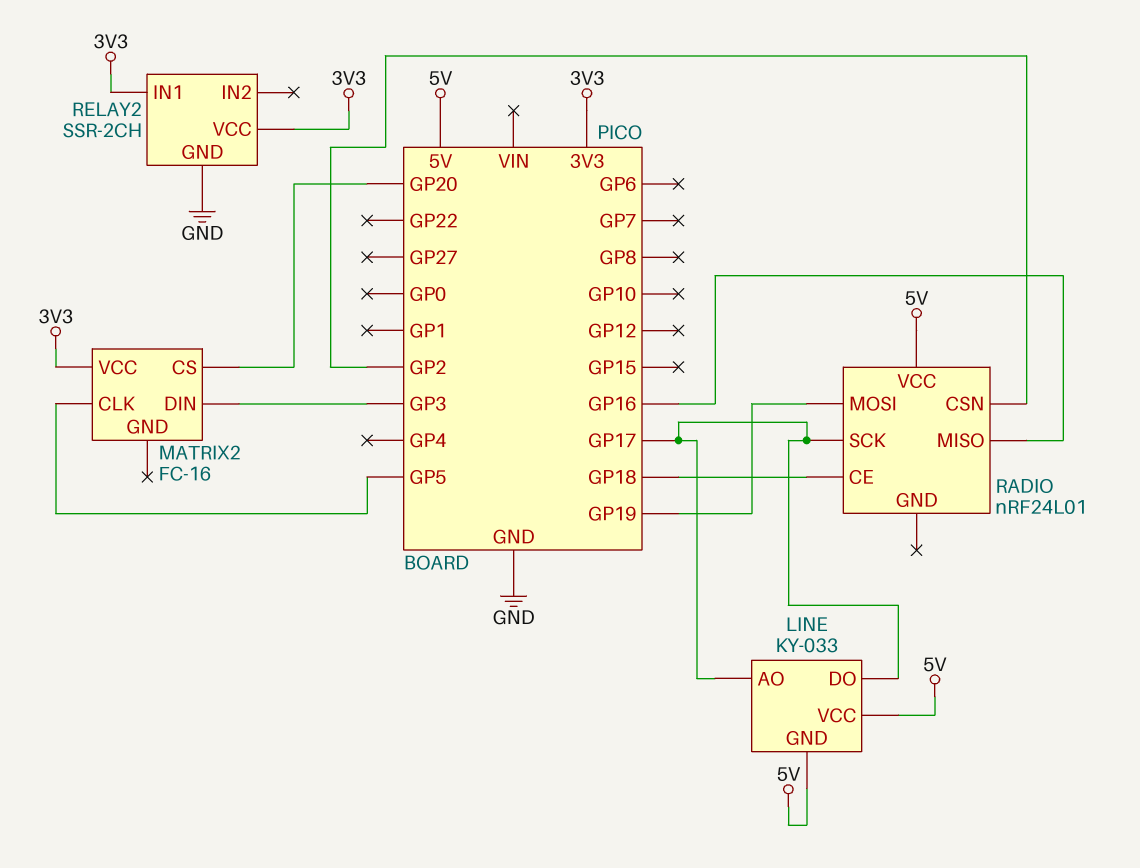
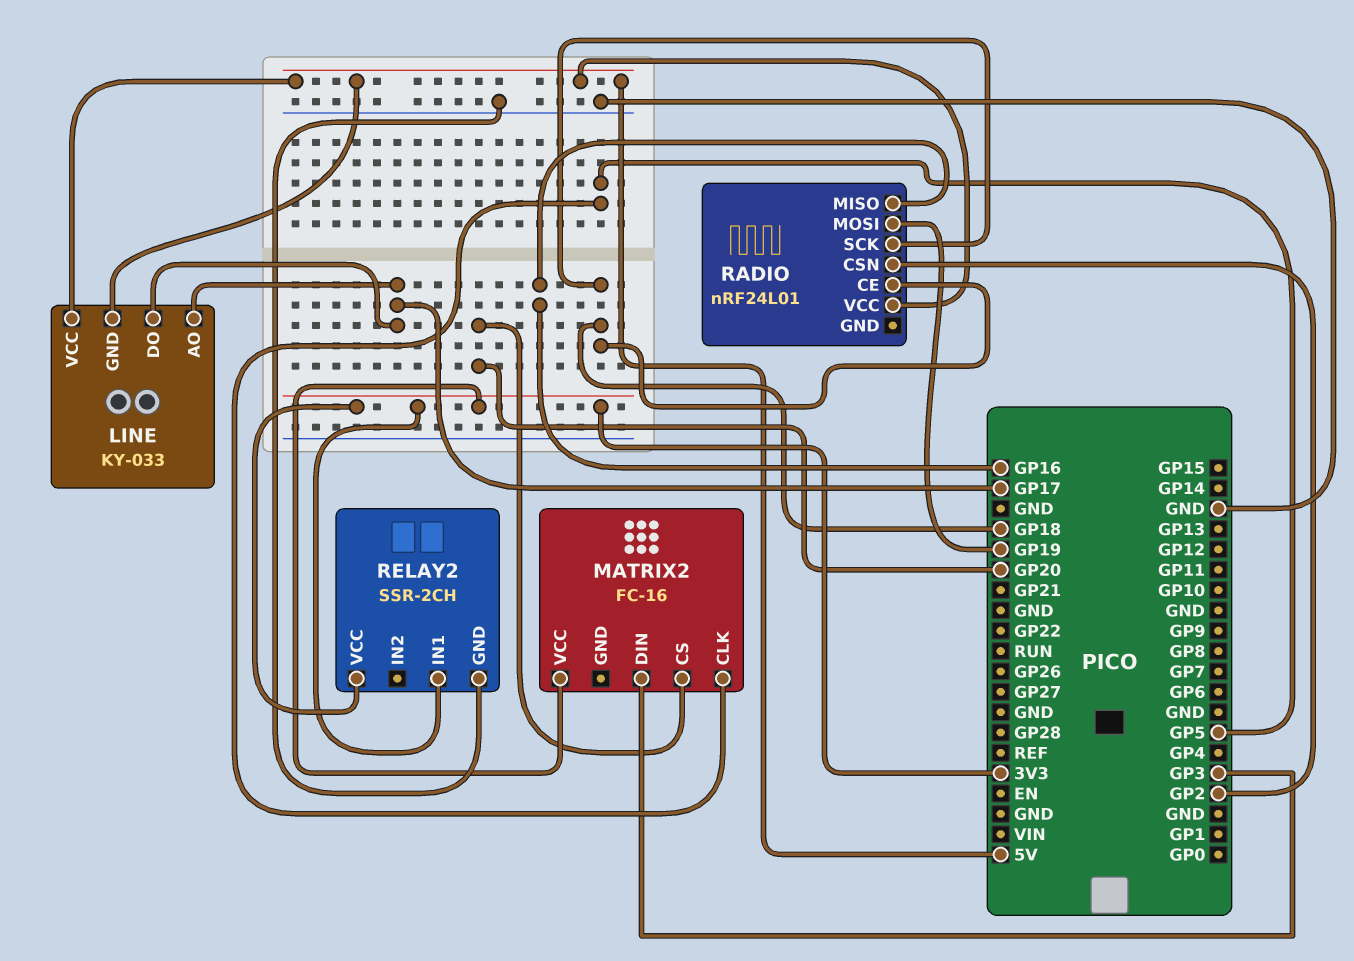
RADIO pin SCK: GP17 -> GP18

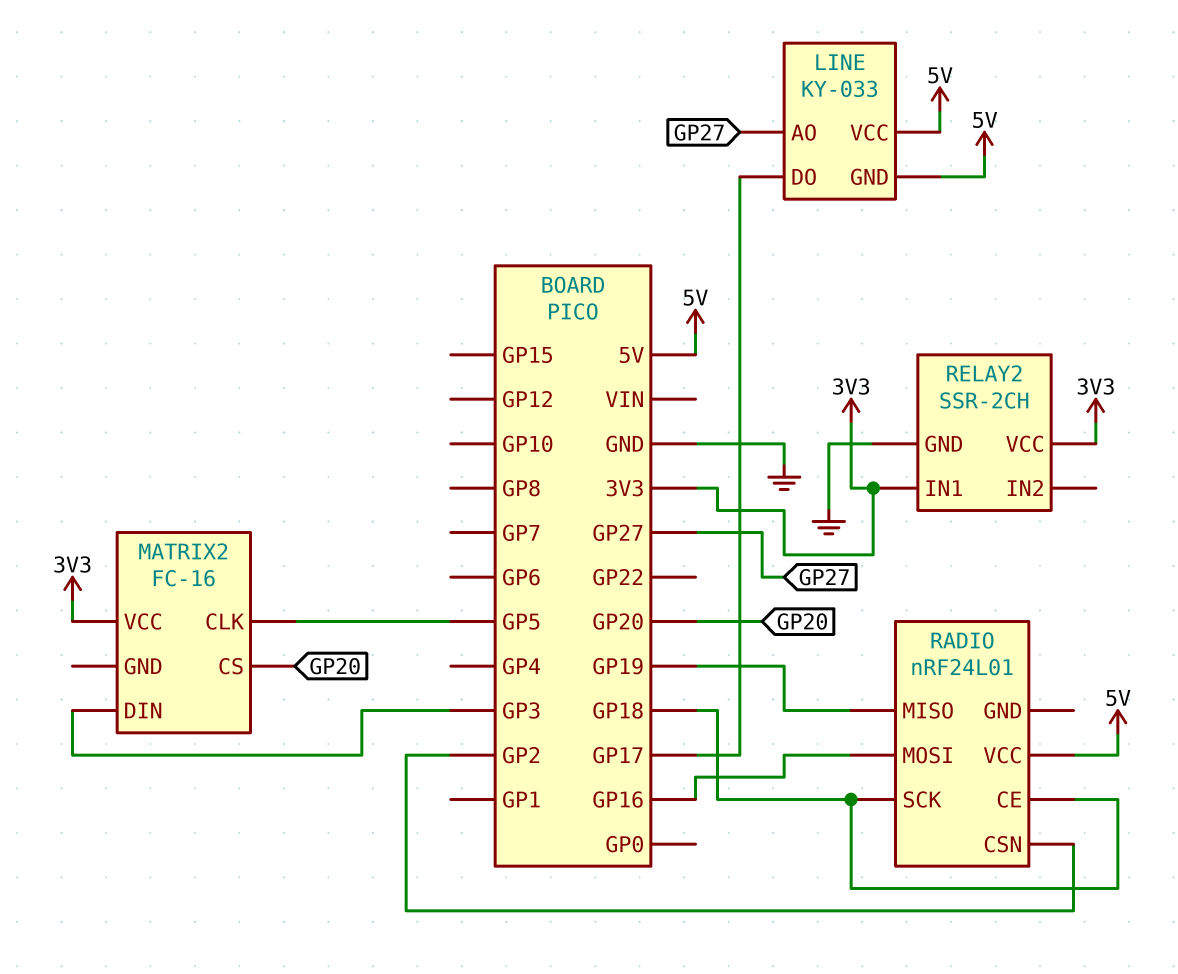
LINE pin AO: GP17 -> GP27
RADIO pin MISO: GP16 -> GP19
RADIO pin MOSI: GP19 -> GP16

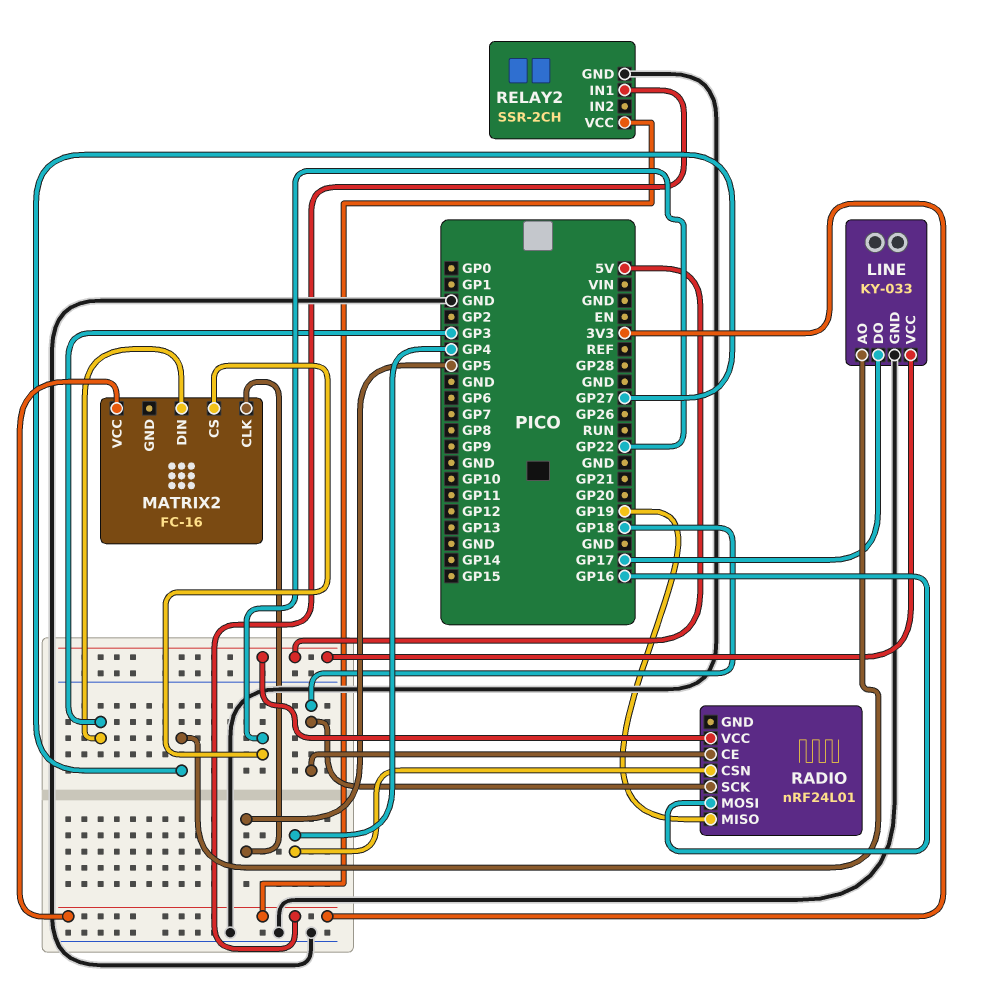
LINE pin GND: 5V -> GND
MATRIX2 pin CS: GP20 -> GP22
RADIO pin CSN: GP2 -> GP4

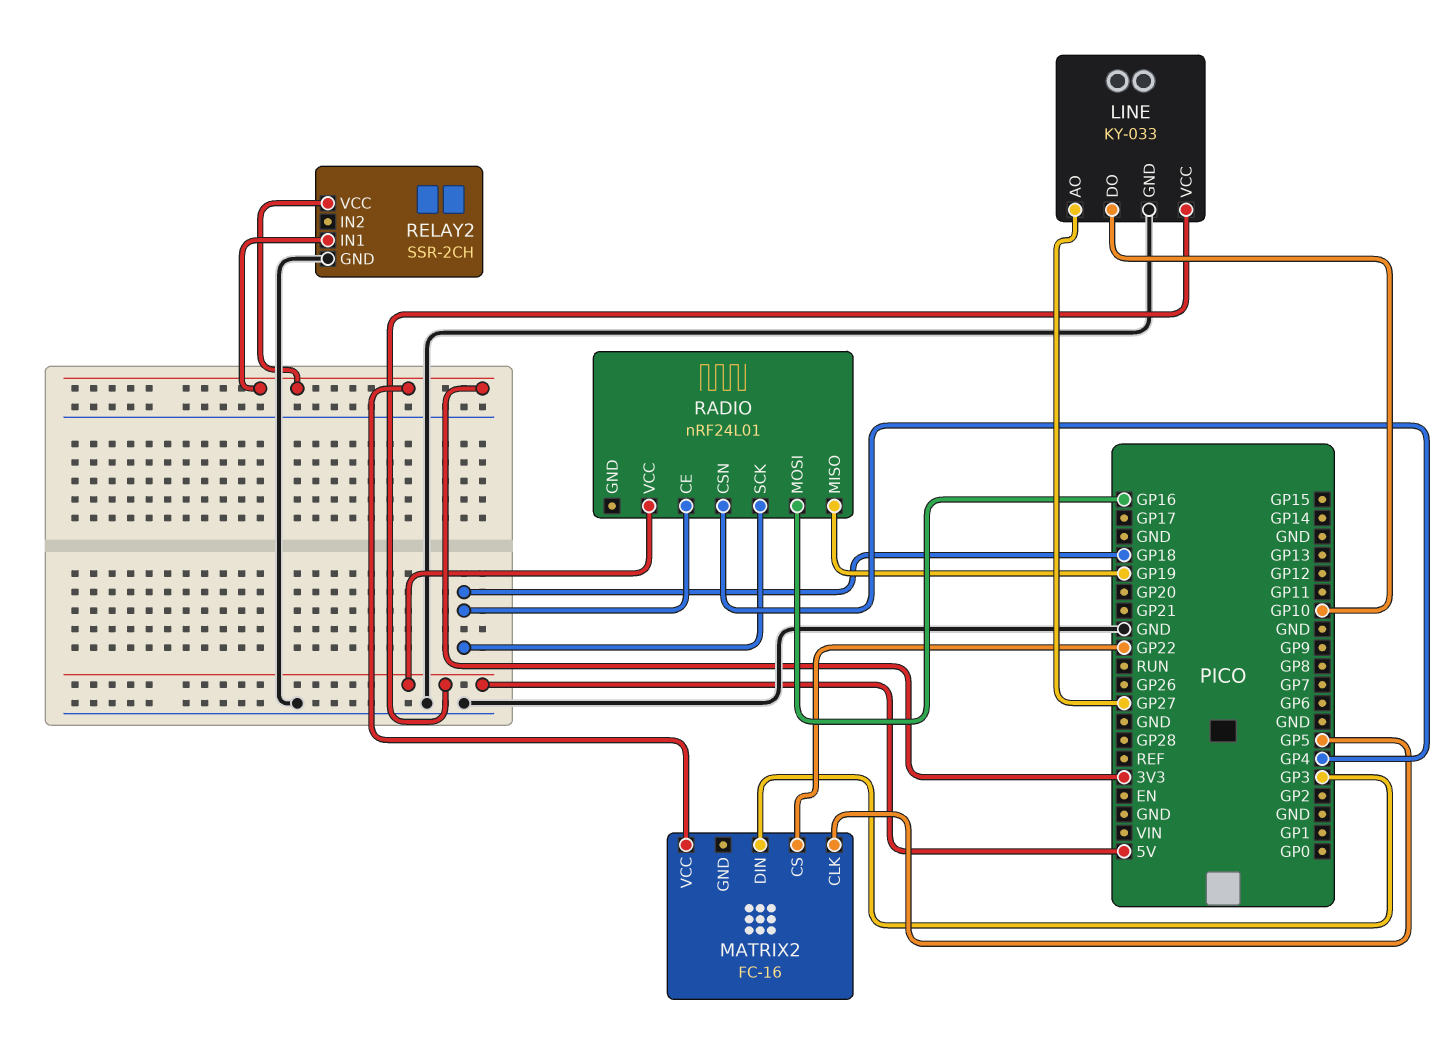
LINE pin DO: GP17 -> GP10

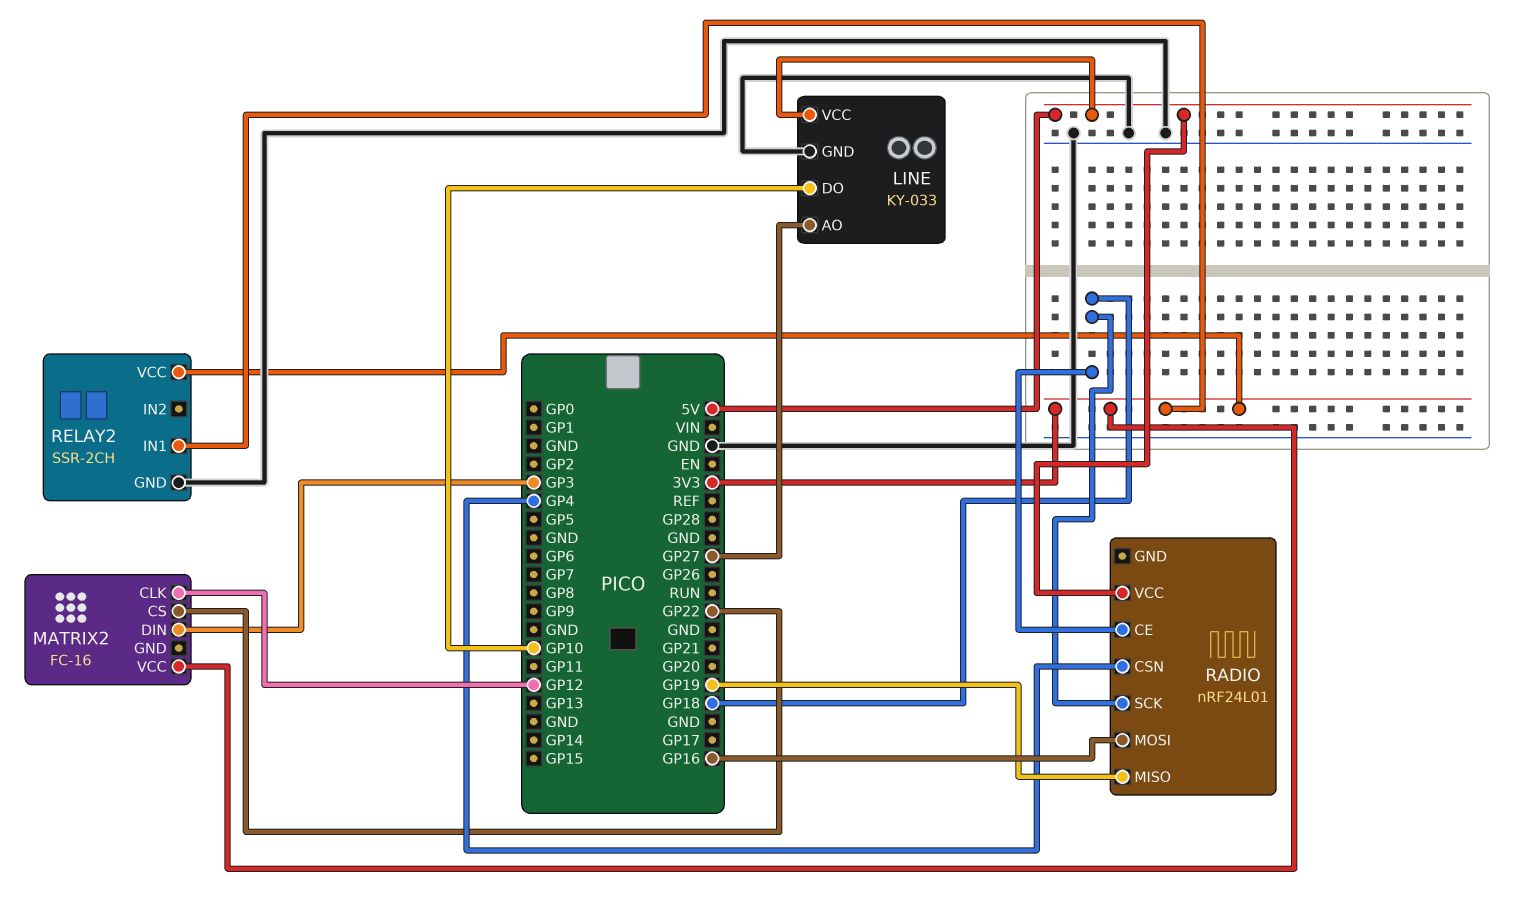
MATRIX2 pin CLK: GP5 -> GP12

